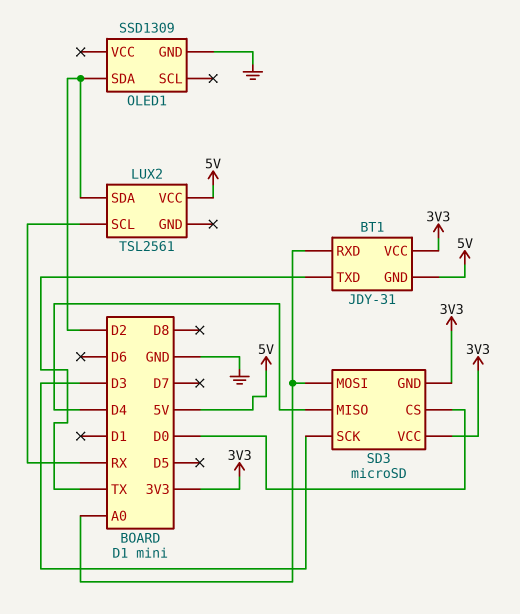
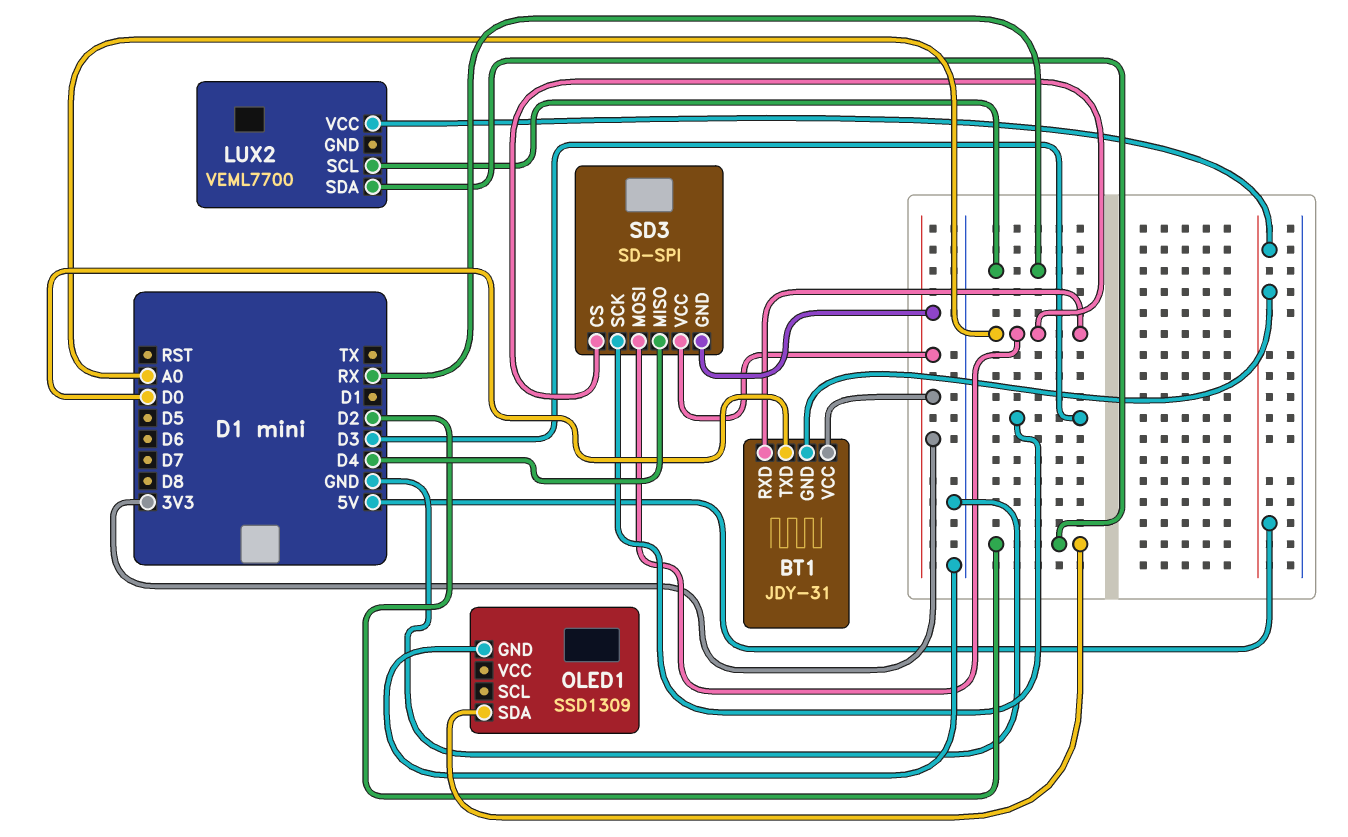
BT1 pin TXD: TX -> D0
LUX2: TSL2561 -> VEML7700
SD3: microSD -> SD-SPI
SD3 pin CS: D0 -> A0

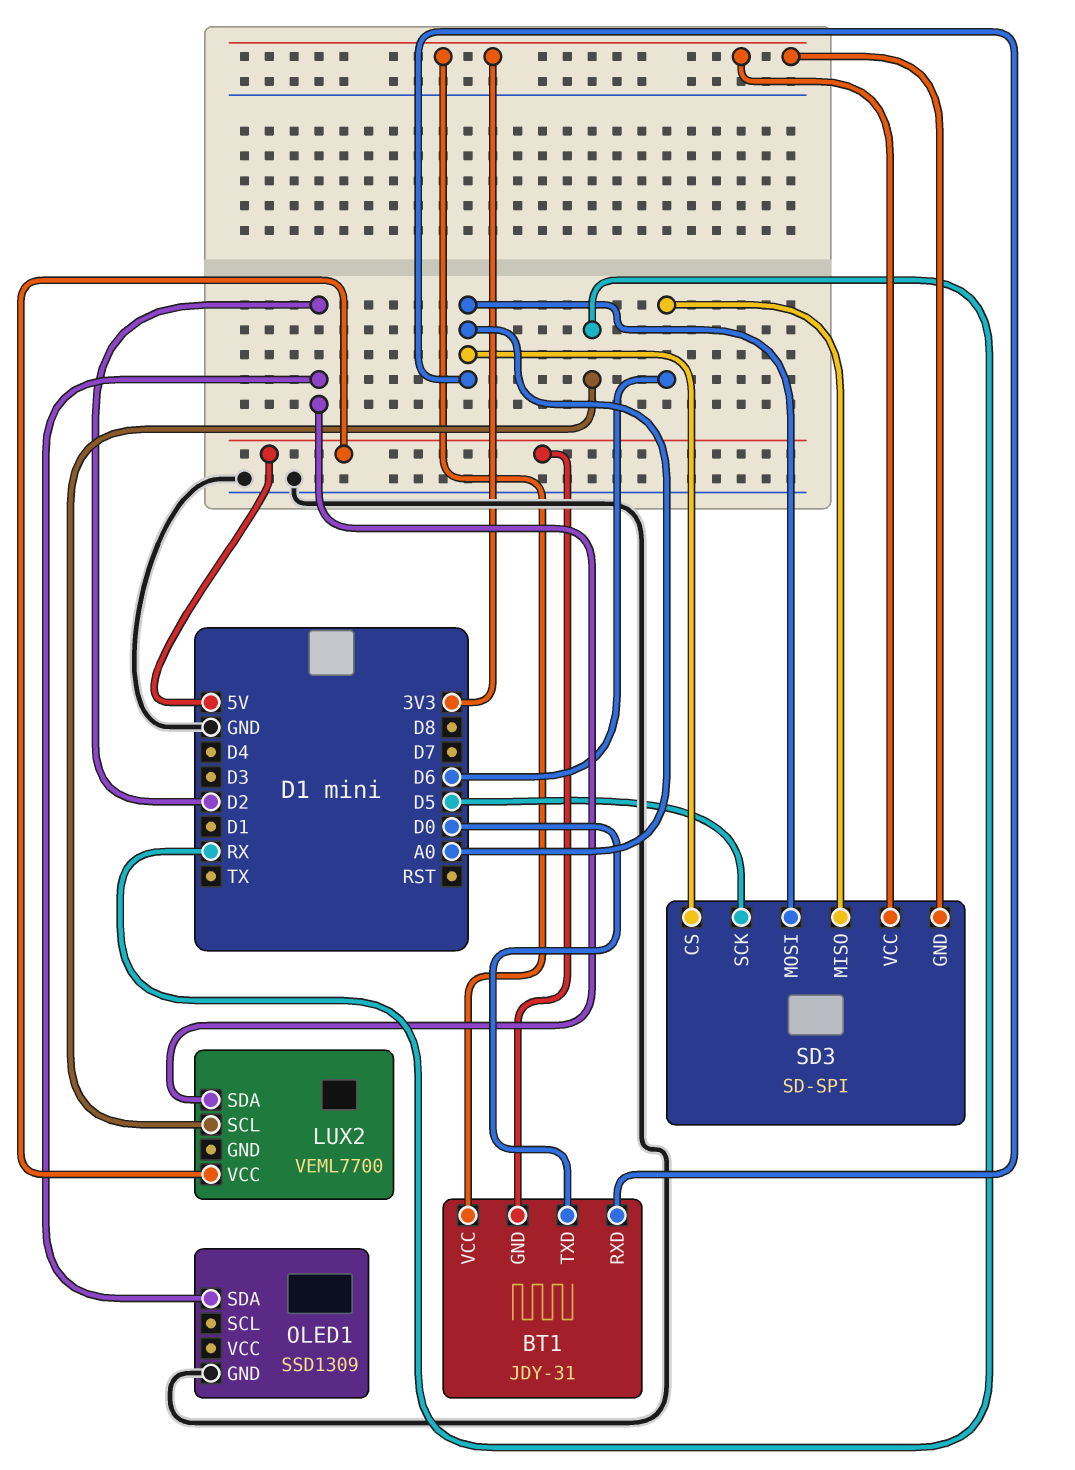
SD3 pin MISO: D4 -> D6
SD3 pin SCK: D3 -> D5

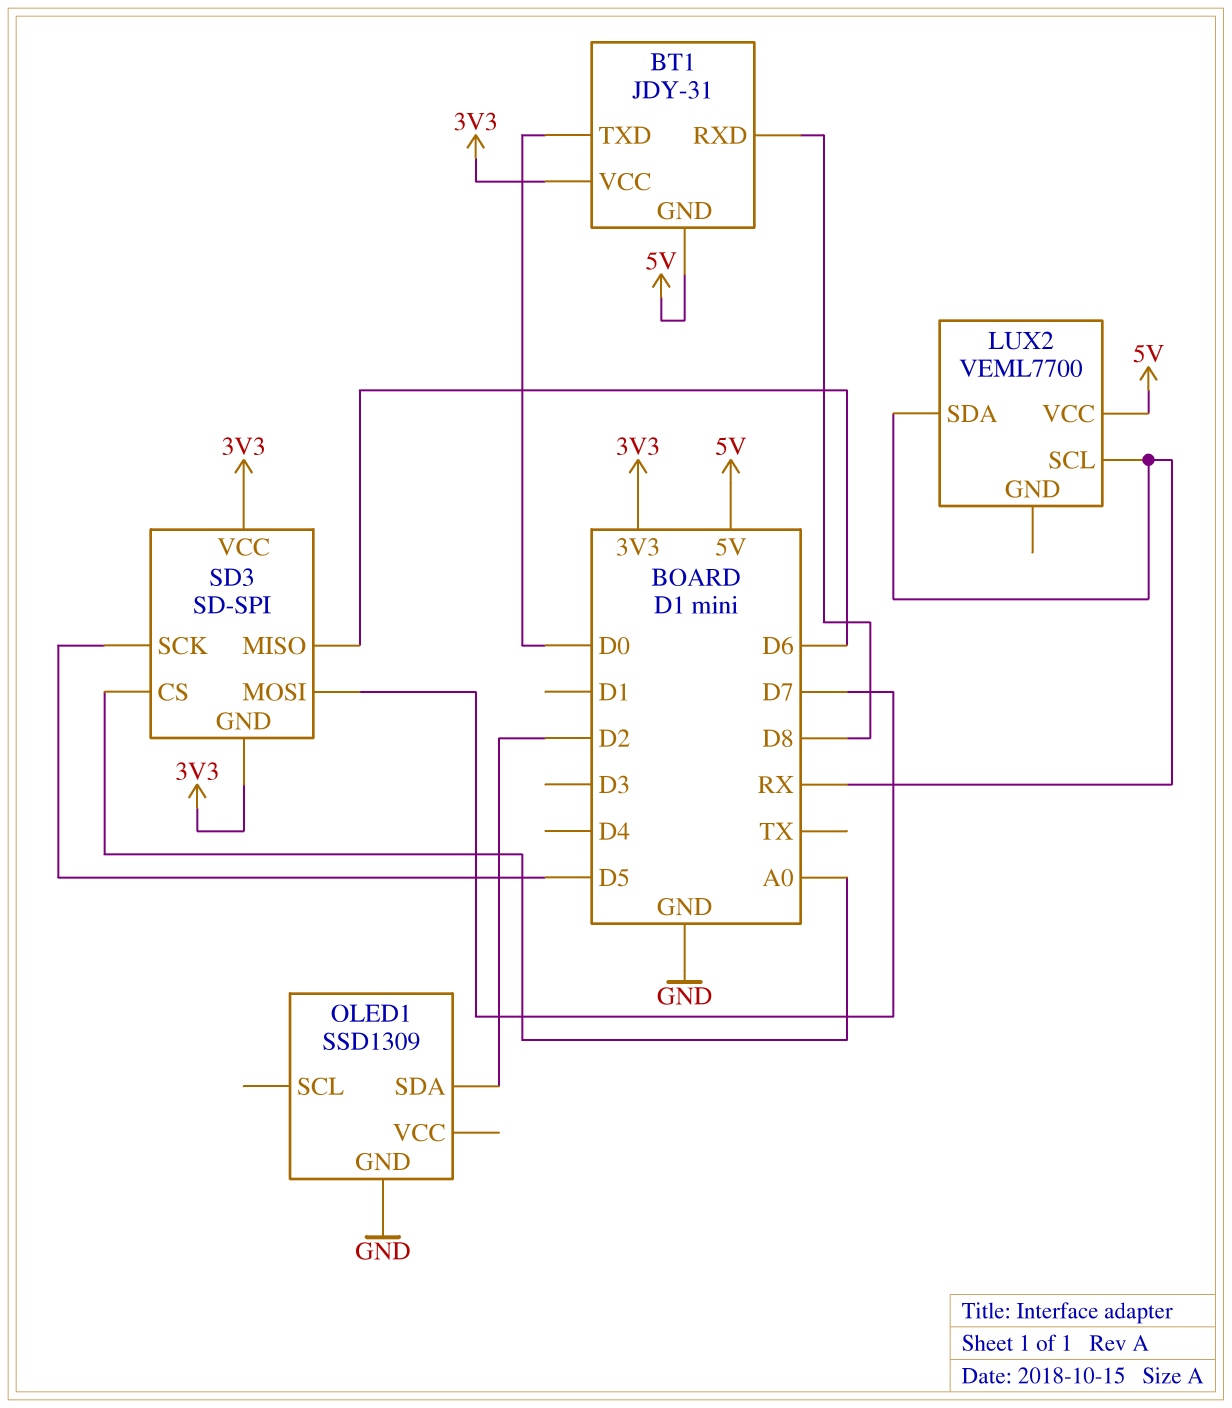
BT1 pin RXD: A0 -> D8
LUX2 pin SDA: D2 -> RX
SD3 pin MOSI: A0 -> D7

